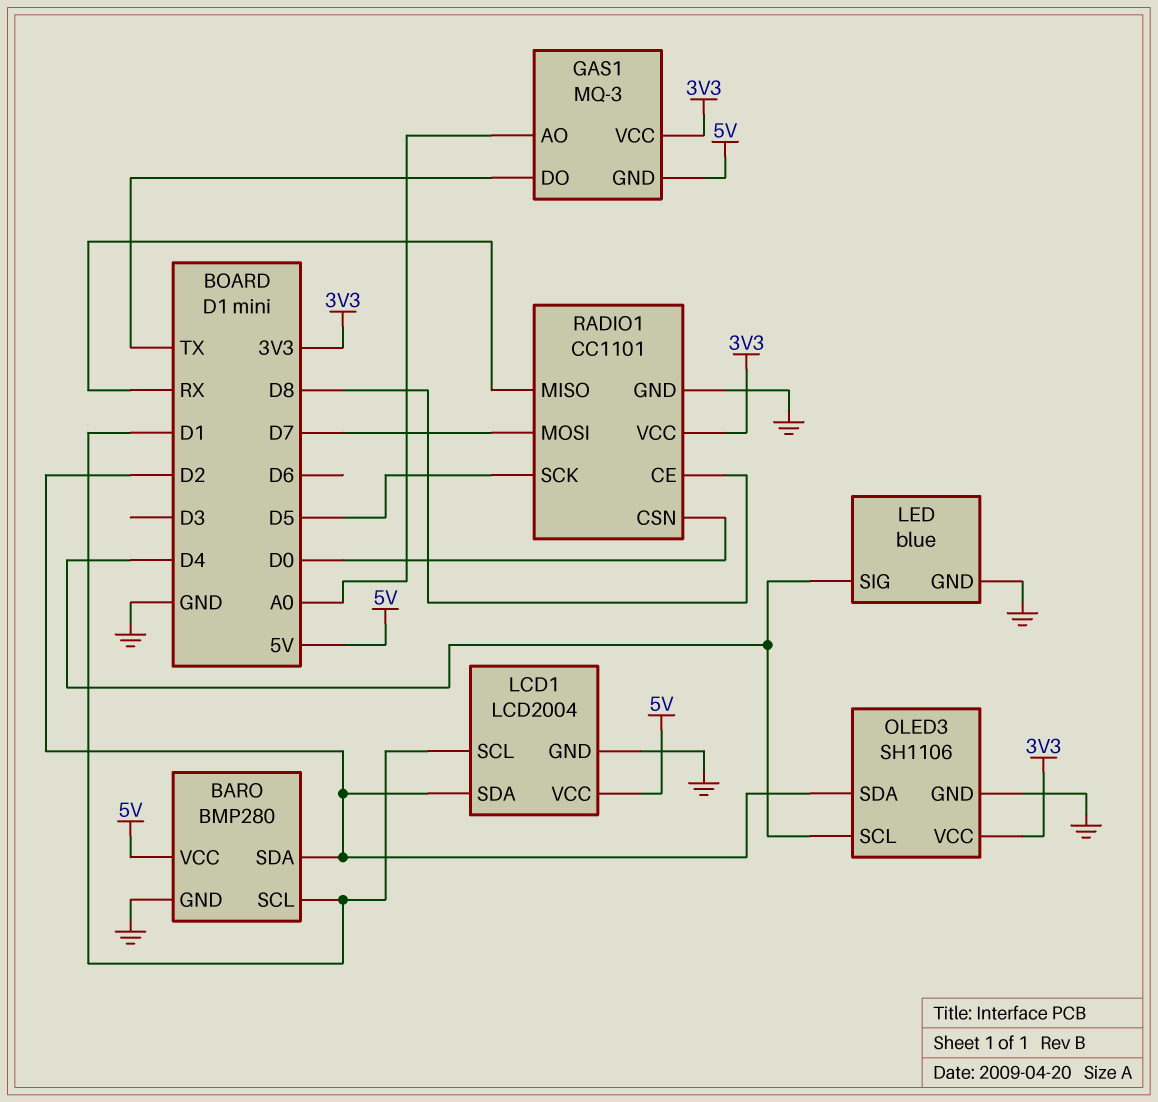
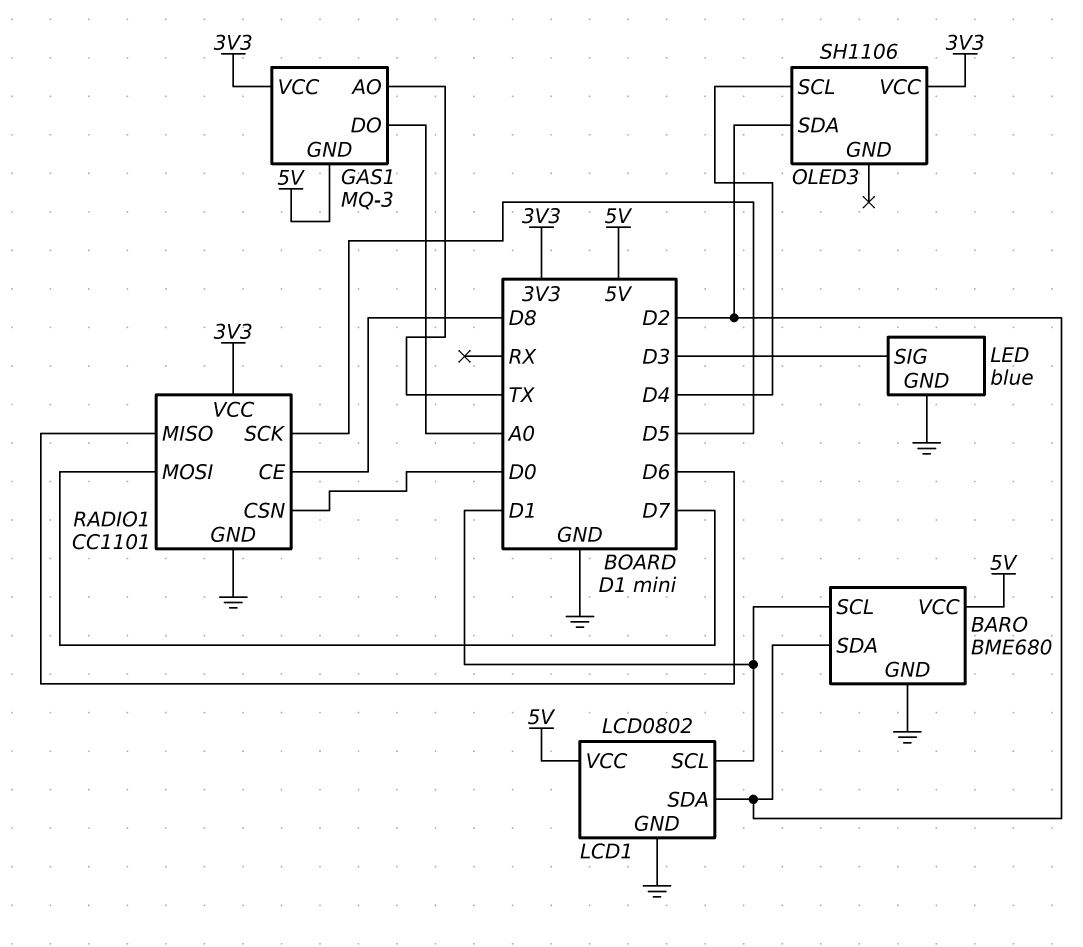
BARO: BMP280 -> BME680
GAS1 pin AO: A0 -> TX
GAS1 pin DO: TX -> A0
LCD1: LCD2004 -> LCD0802
LED pin SIG: D4 -> D3
OLED3 pin GND: GND -> none
RADIO1 pin MISO: RX -> D6

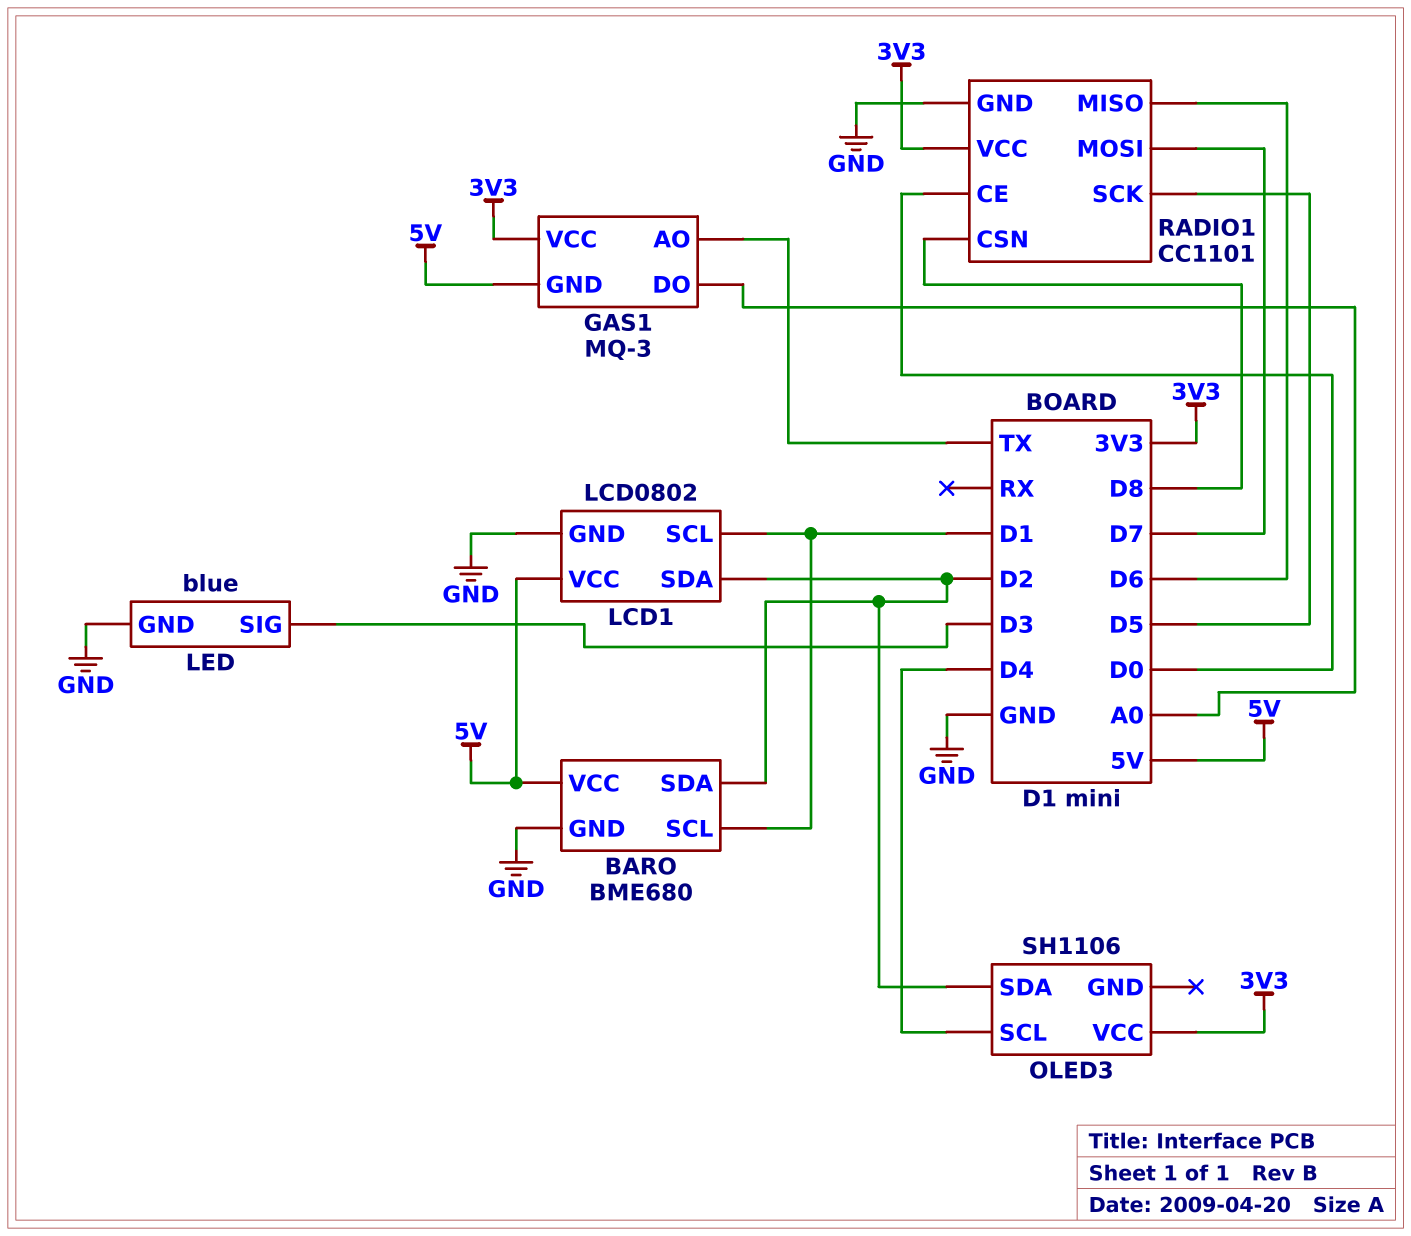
RADIO1 pin CE: D8 -> D0
RADIO1 pin CSN: D0 -> D8

